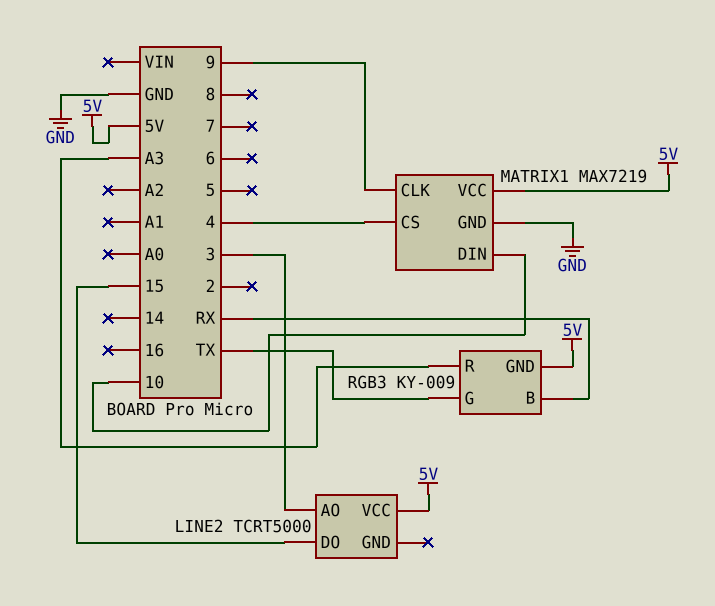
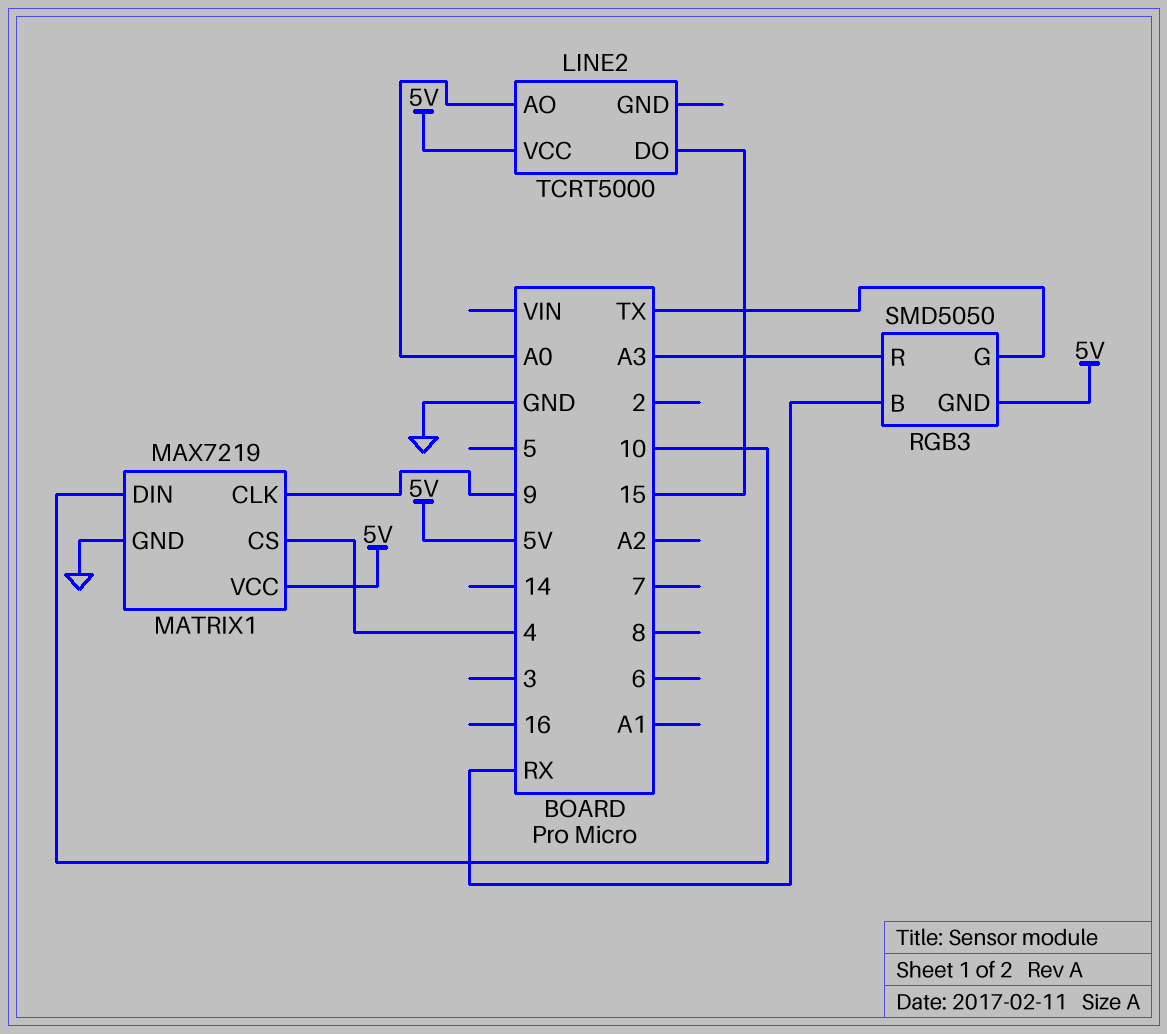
LINE2 pin AO: 3 -> A0
RGB3: KY-009 -> SMD5050

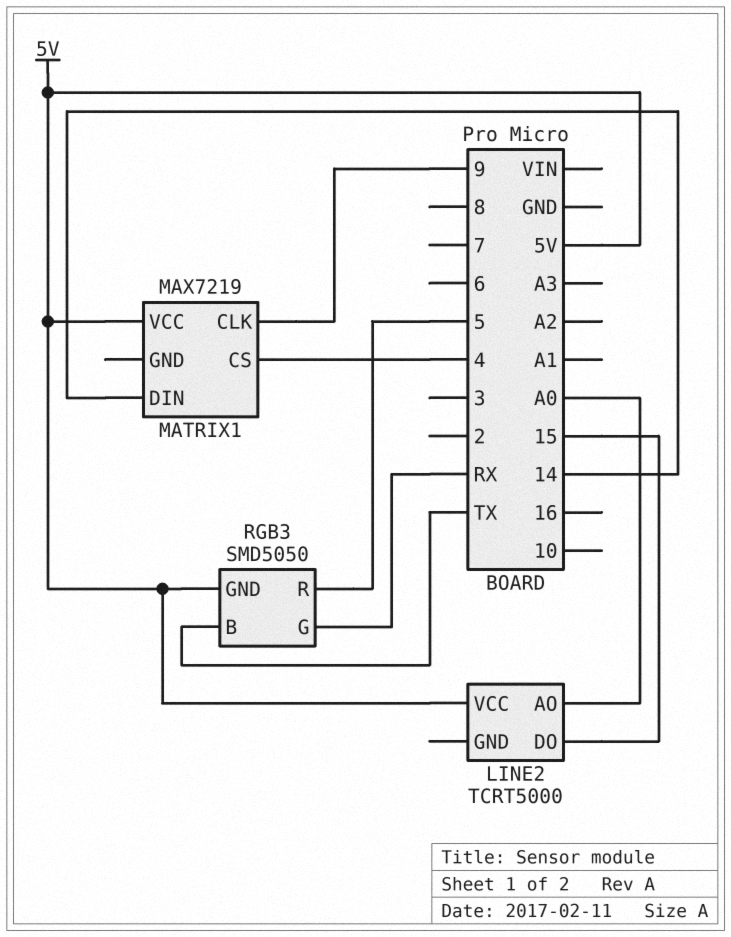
MATRIX1 pin DIN: 10 -> 14
MATRIX1 pin GND: GND -> none
RGB3 pin B: RX -> TX
RGB3 pin G: TX -> RX
RGB3 pin R: A3 -> 5

